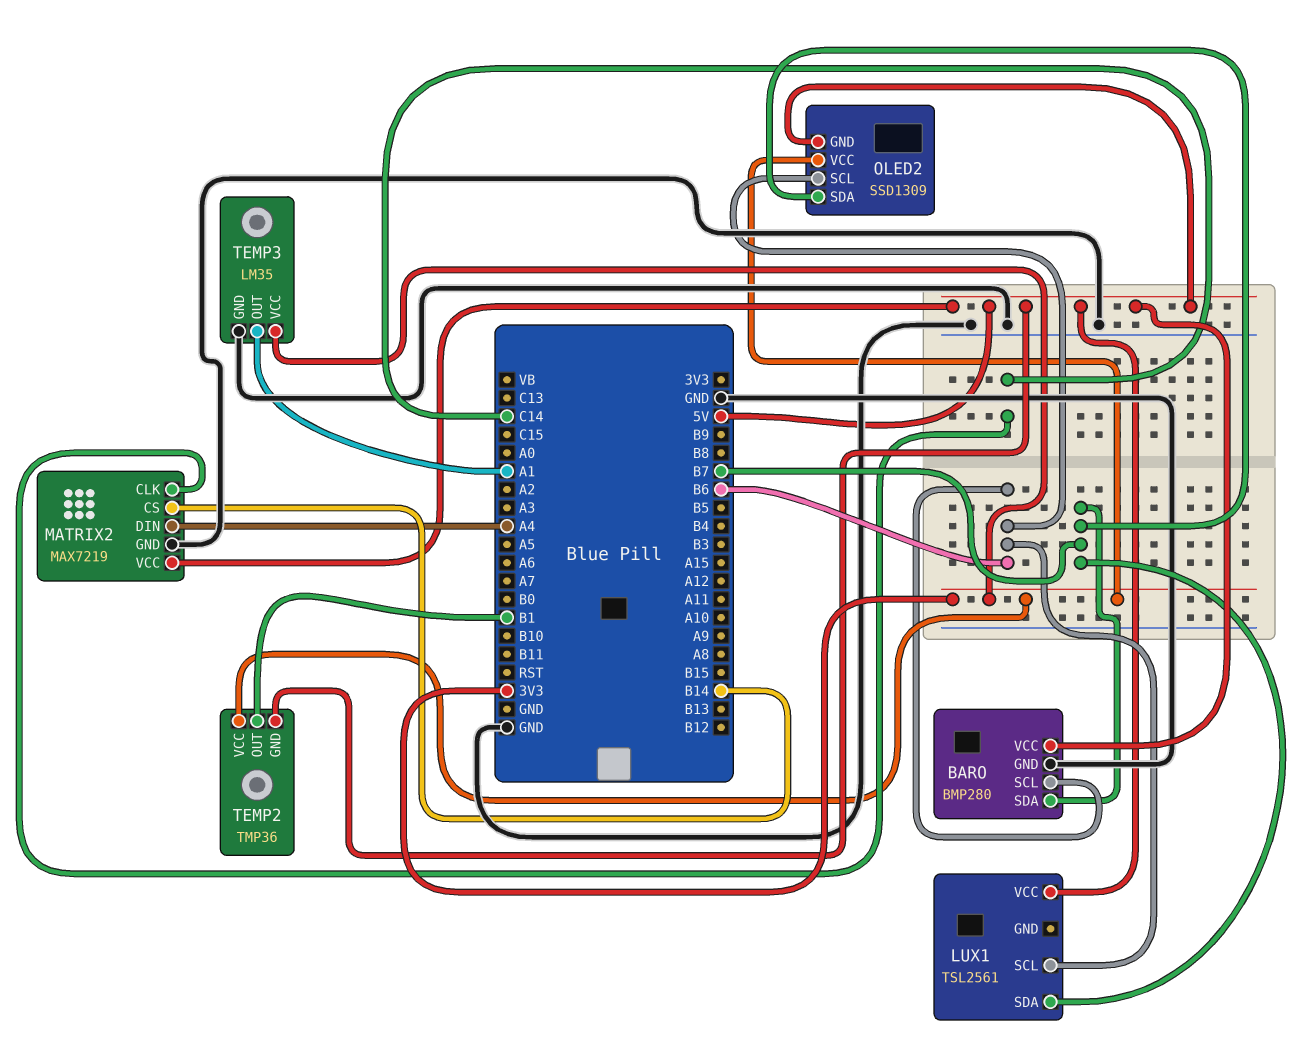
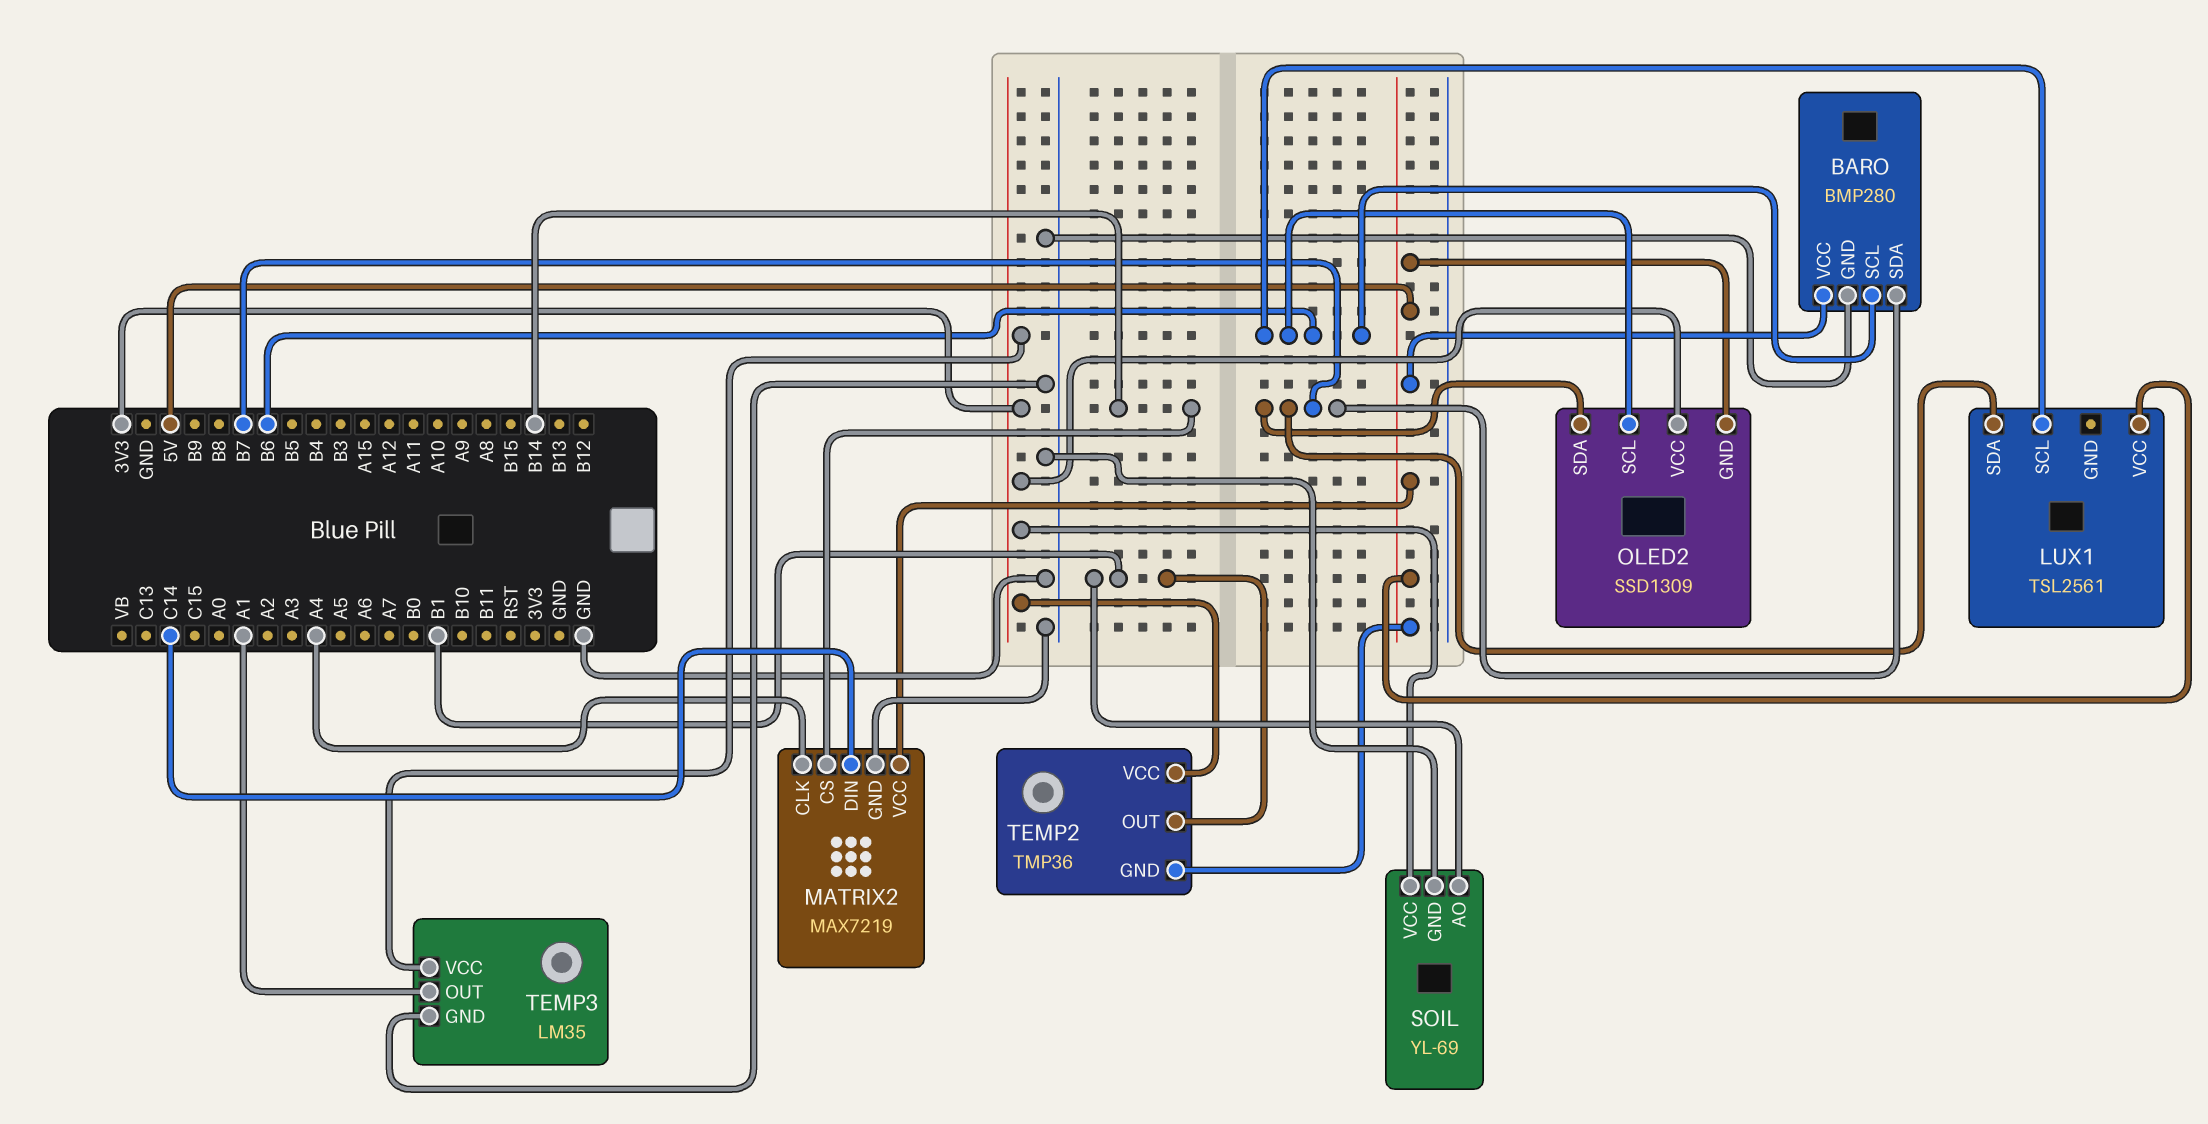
MATRIX2 pin CLK: C14 -> A4
MATRIX2 pin DIN: A4 -> C14
SOIL: none -> YL-69
SOIL pin AO: none -> B1
SOIL pin GND: none -> GND
SOIL pin VCC: none -> 3V3

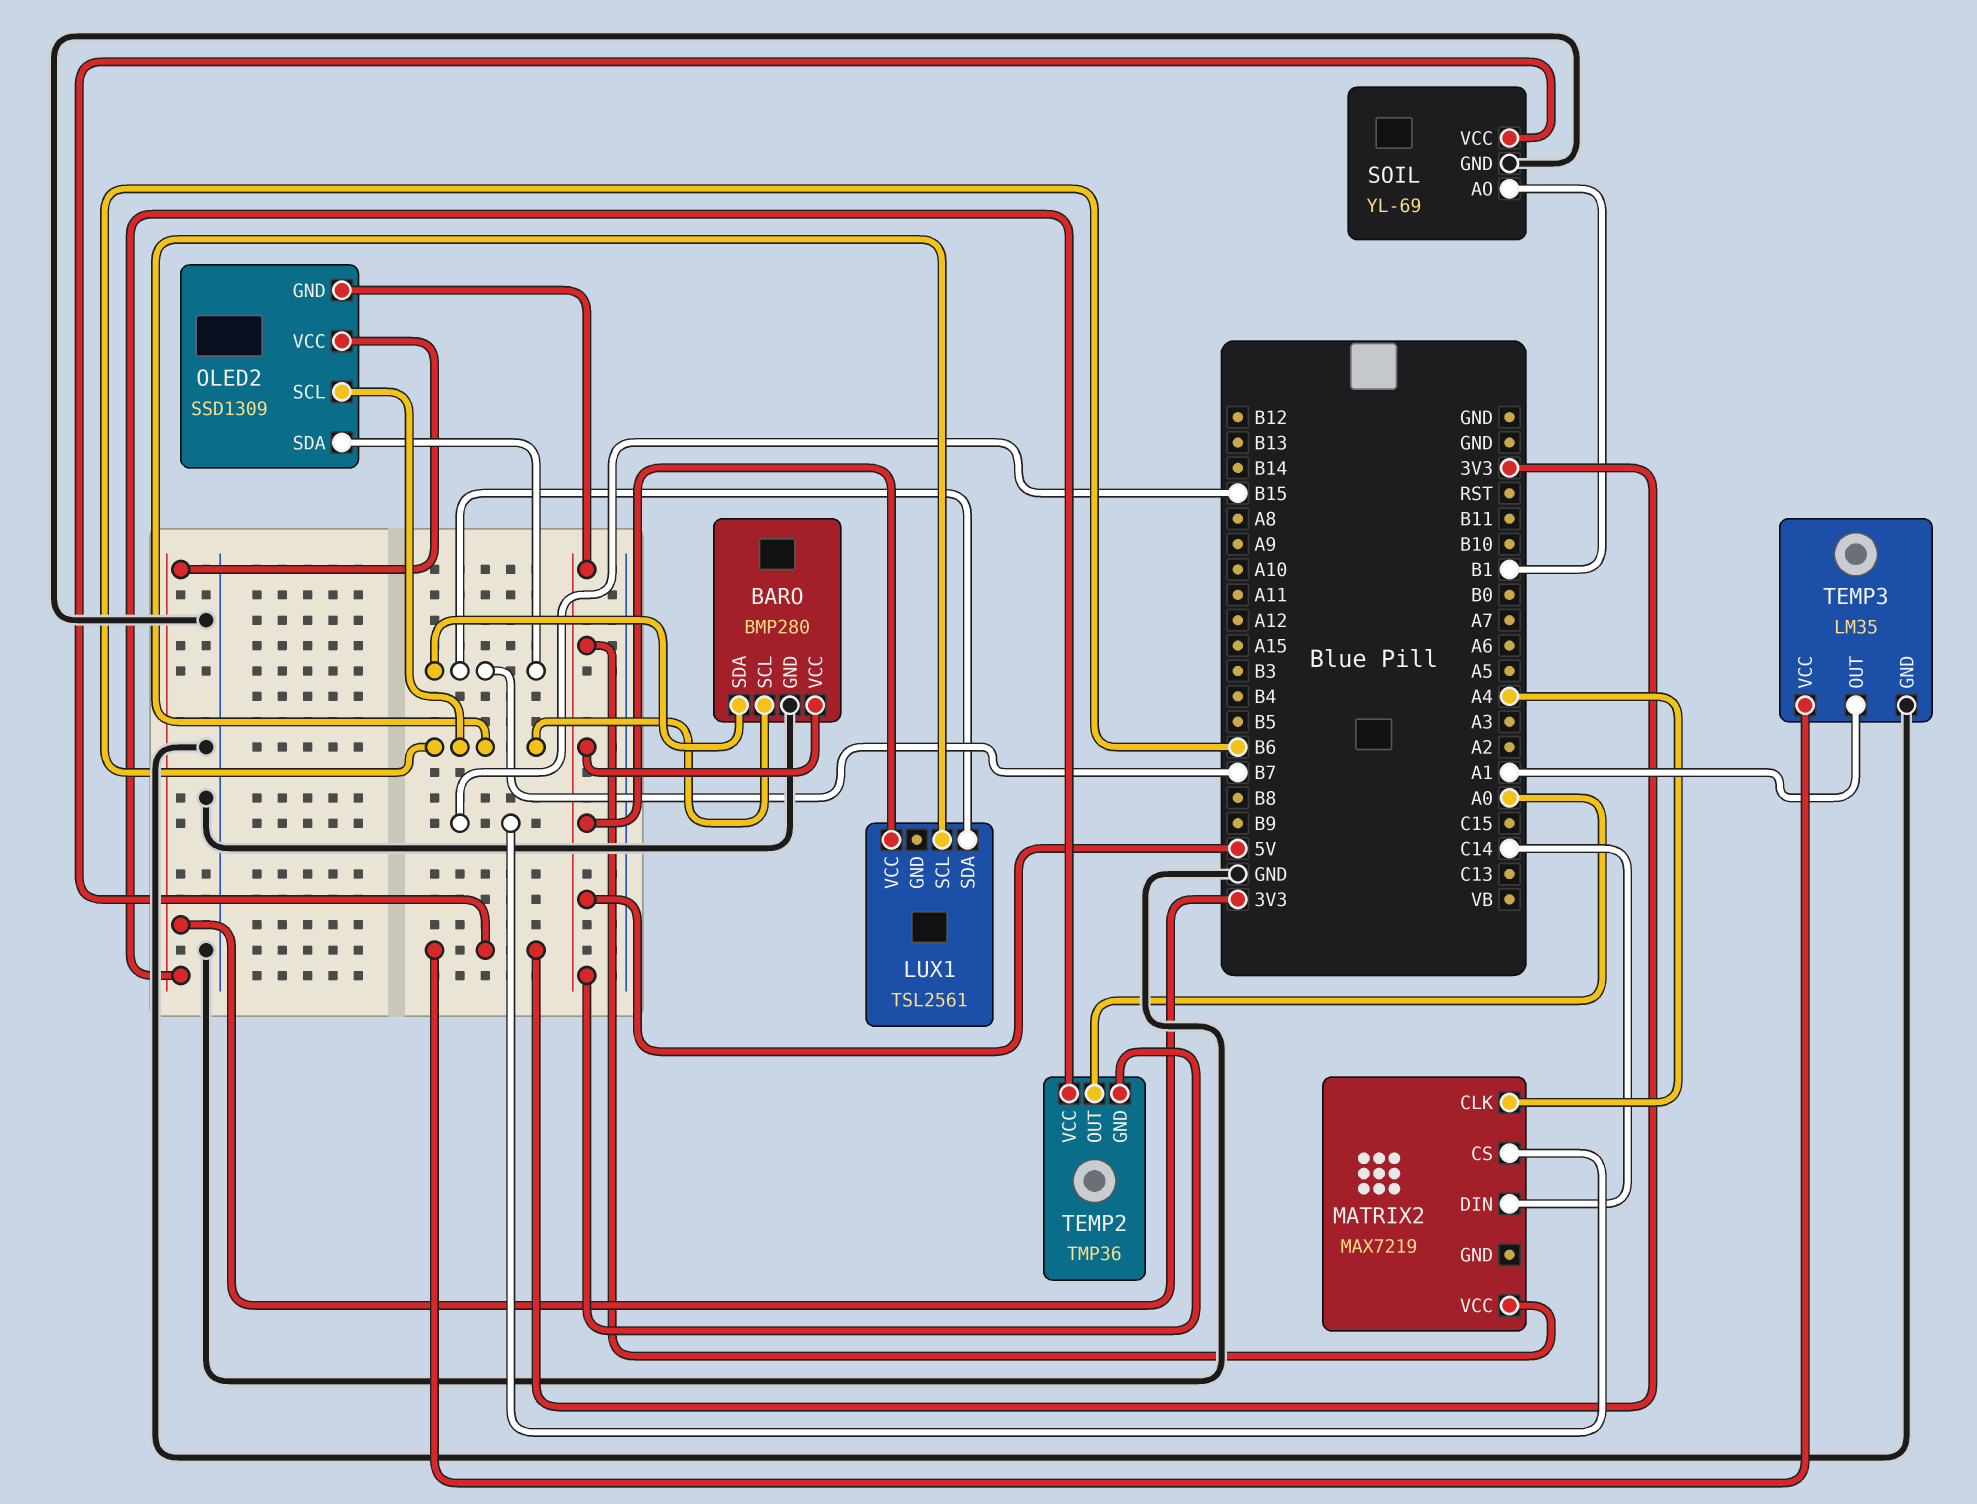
MATRIX2 pin CS: B14 -> B15
MATRIX2 pin GND: GND -> none
TEMP2 pin OUT: B1 -> A0

